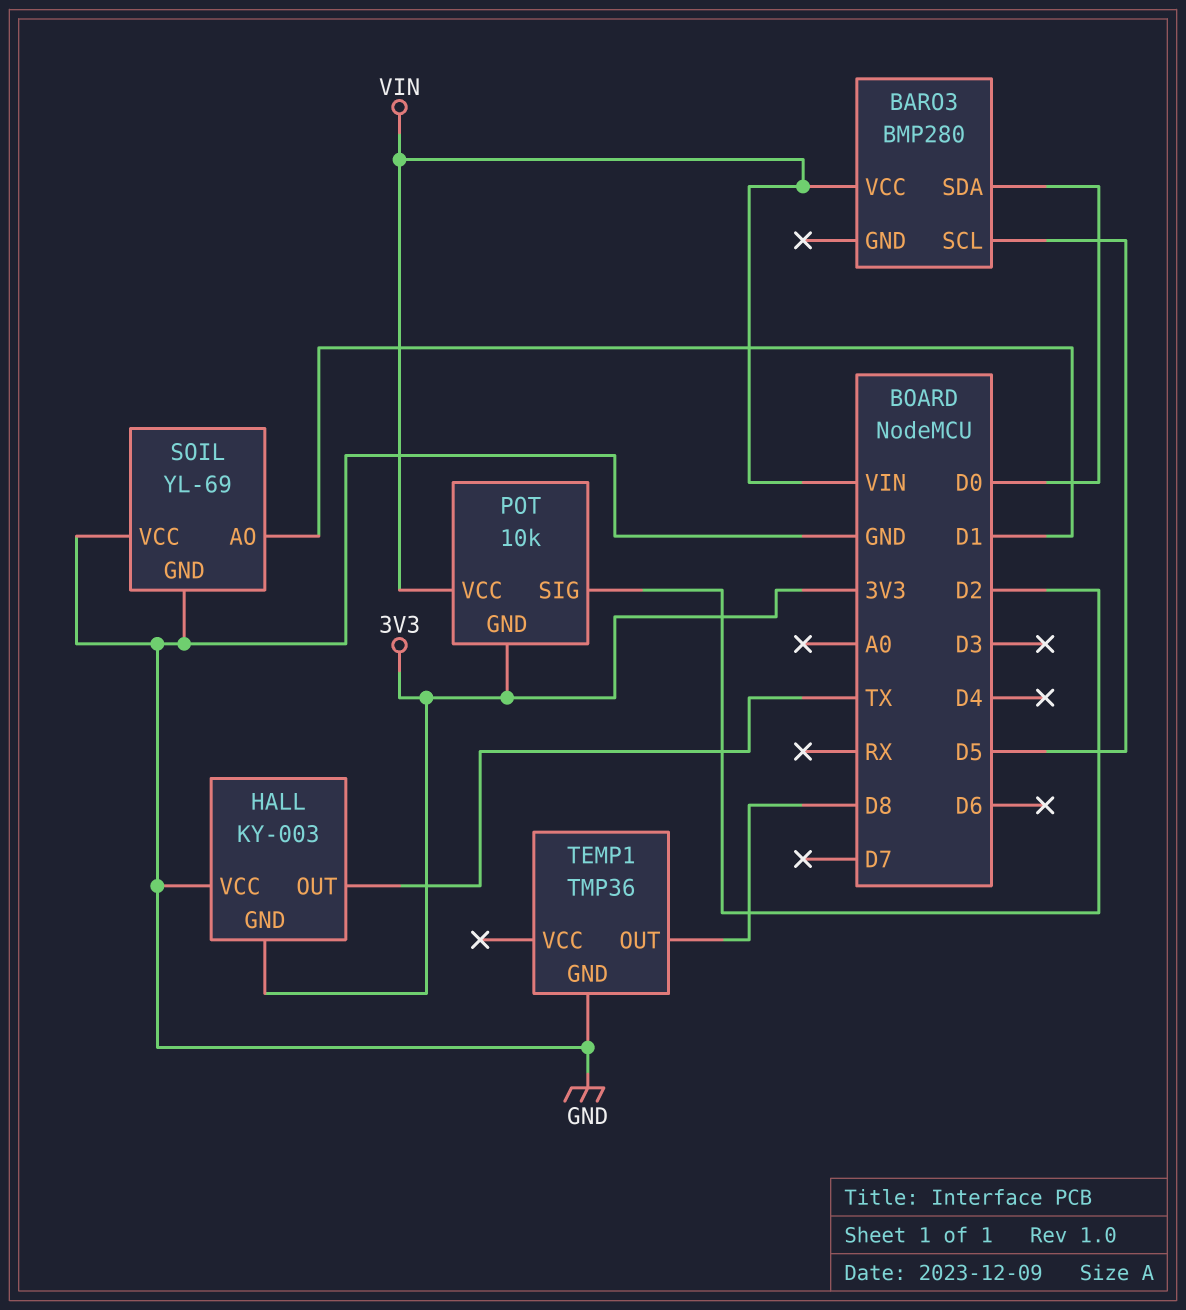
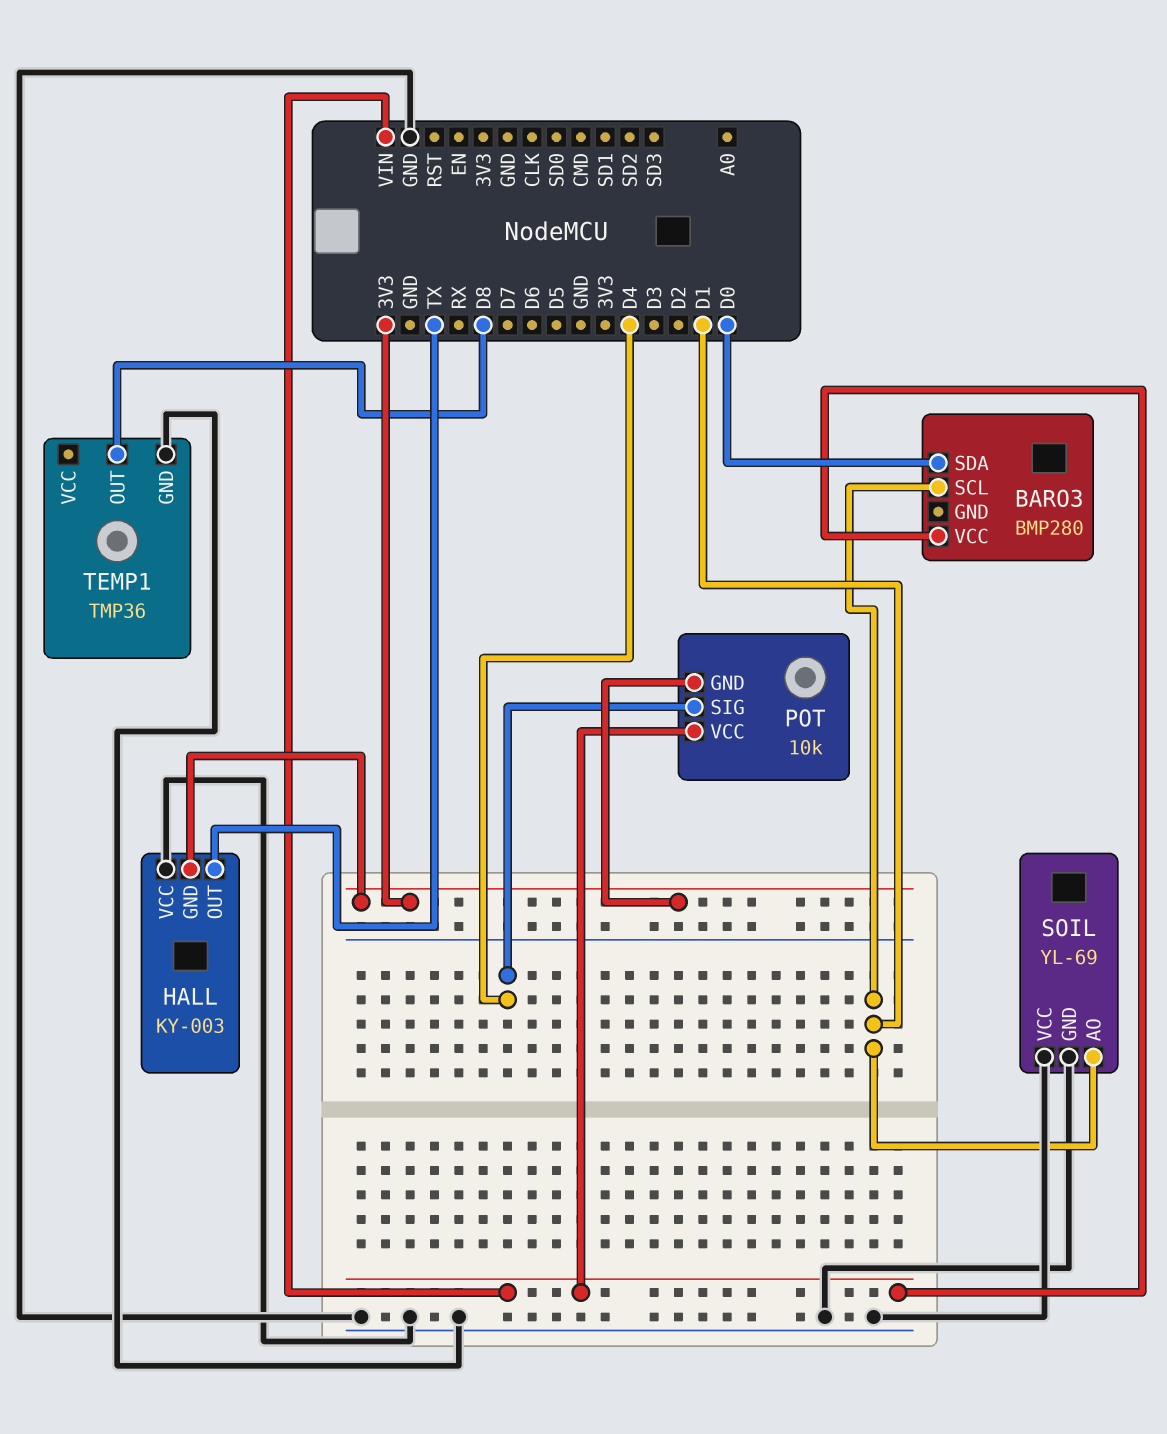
BARO3 pin SCL: D5 -> D1
POT pin SIG: D2 -> D4

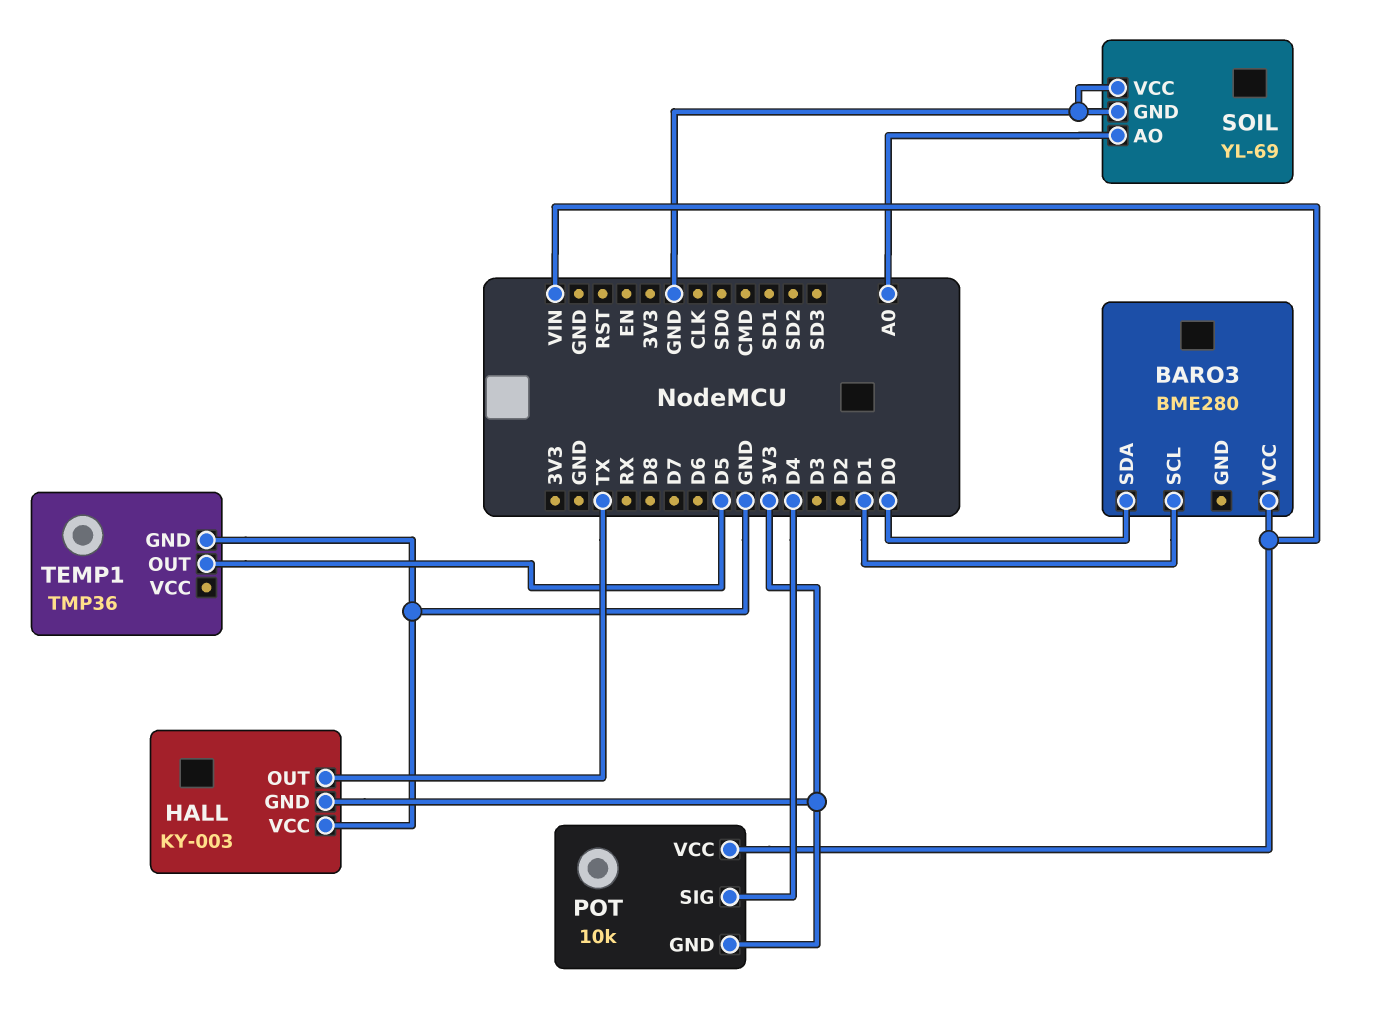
BARO3: BMP280 -> BME280
SOIL pin AO: D1 -> A0
TEMP1 pin OUT: D8 -> D5

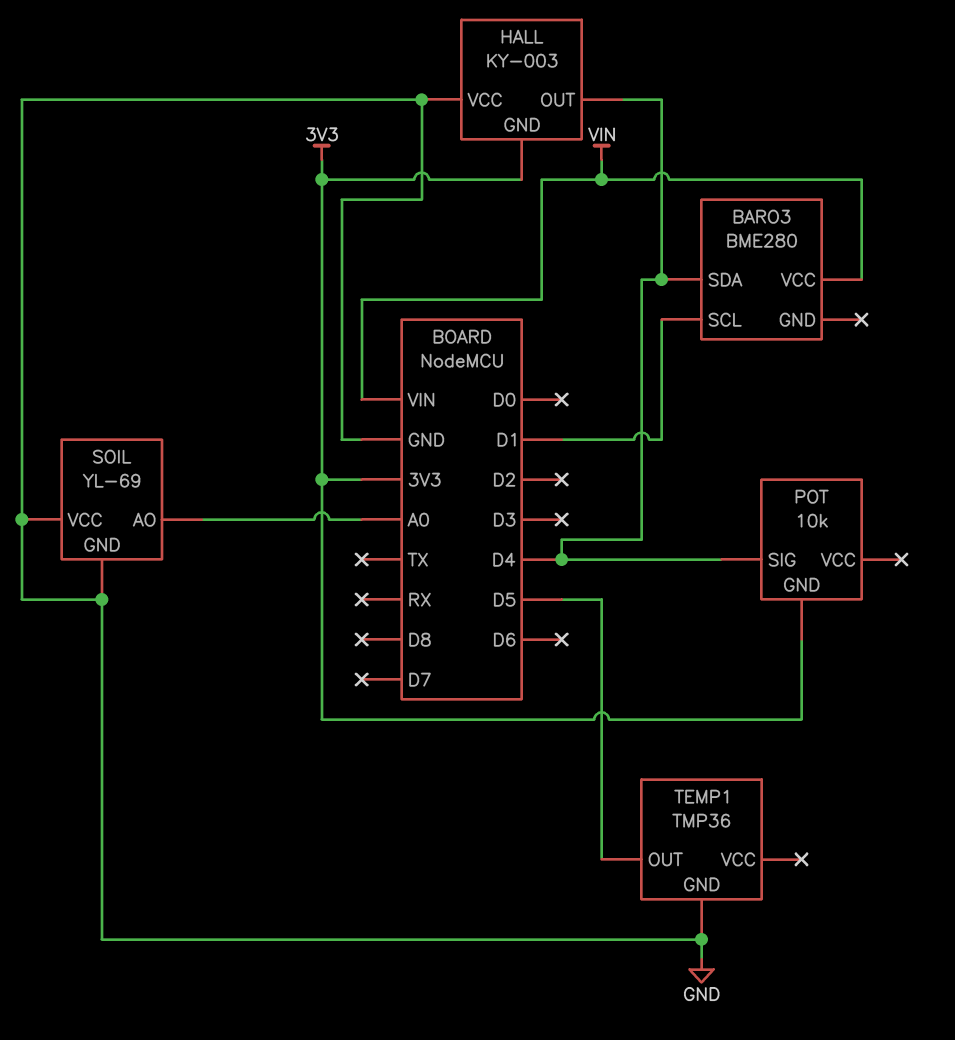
BARO3 pin SDA: D0 -> D4
HALL pin OUT: TX -> D4
POT pin VCC: VIN -> none

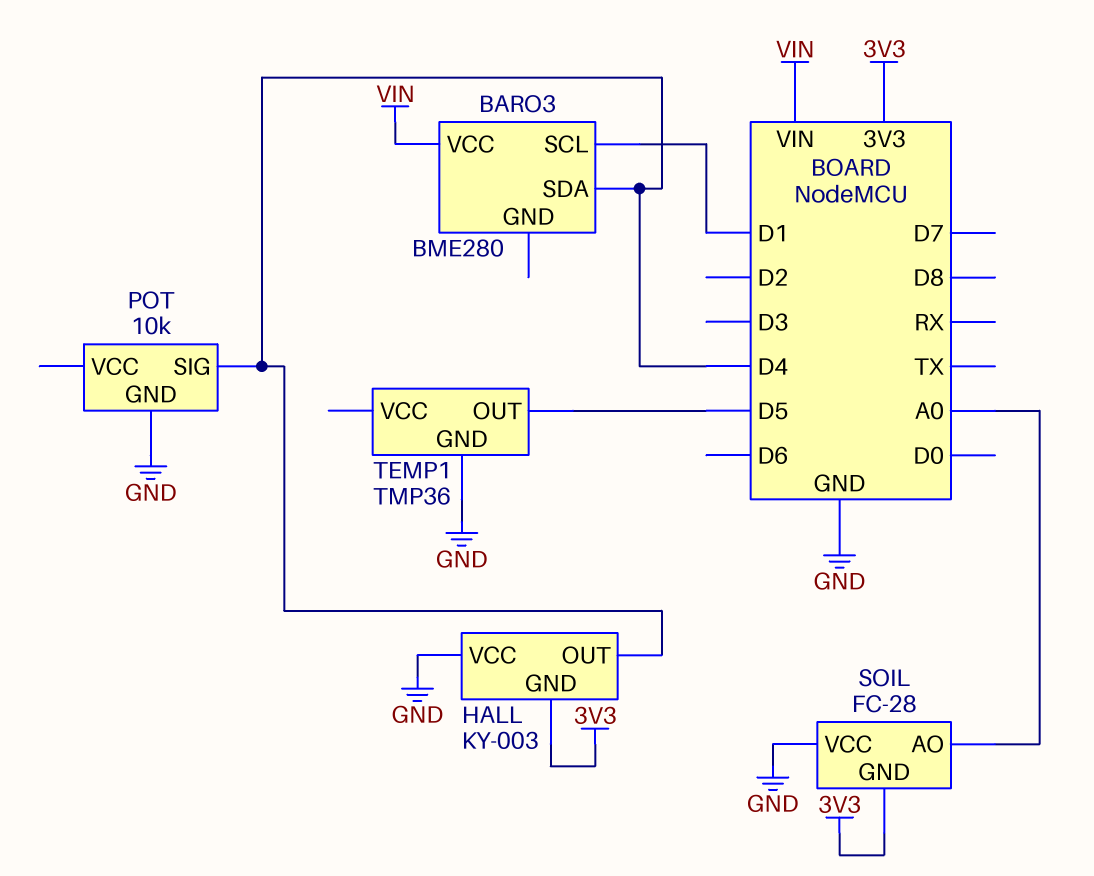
POT pin GND: 3V3 -> GND
SOIL: YL-69 -> FC-28
SOIL pin GND: GND -> 3V3

